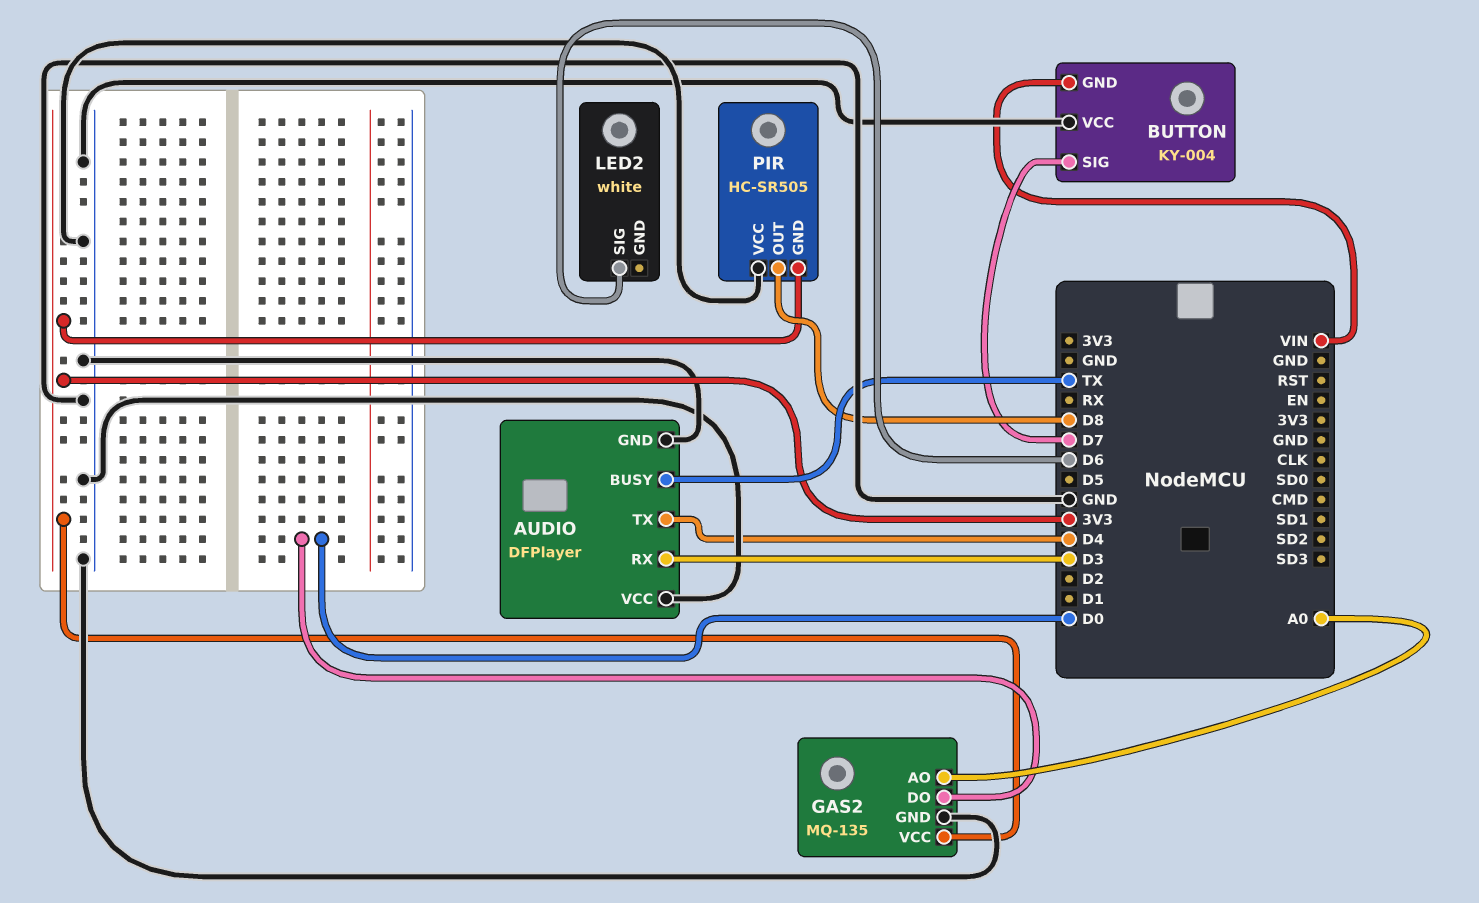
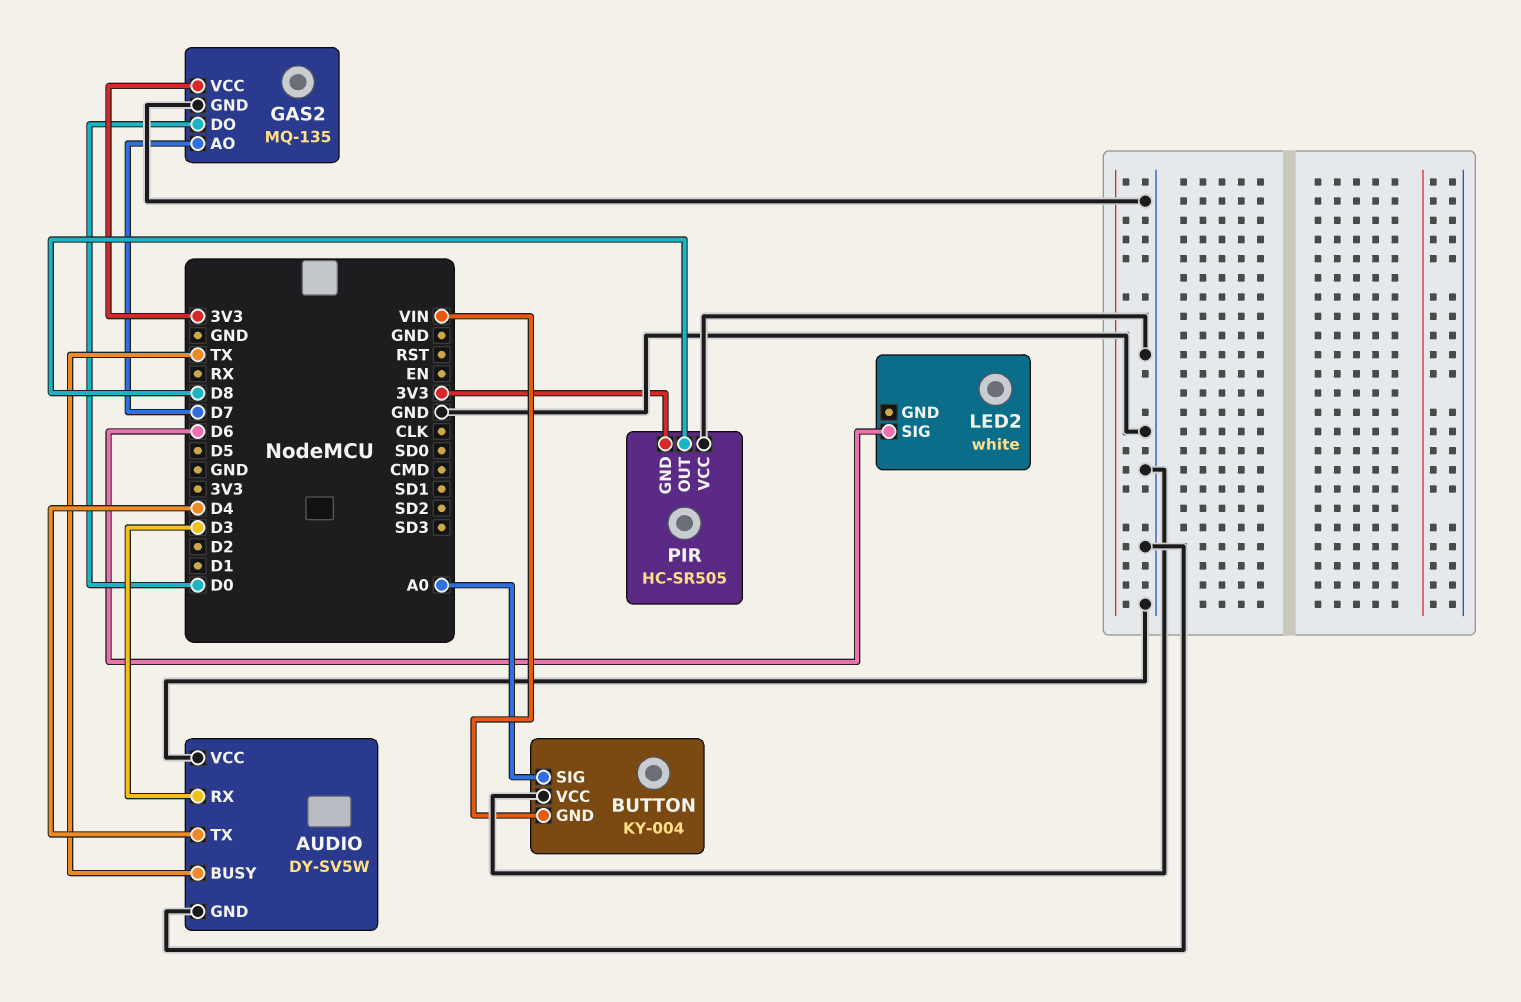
AUDIO: DFPlayer -> DY-SV5W
BUTTON pin SIG: D7 -> A0
GAS2 pin AO: A0 -> D7

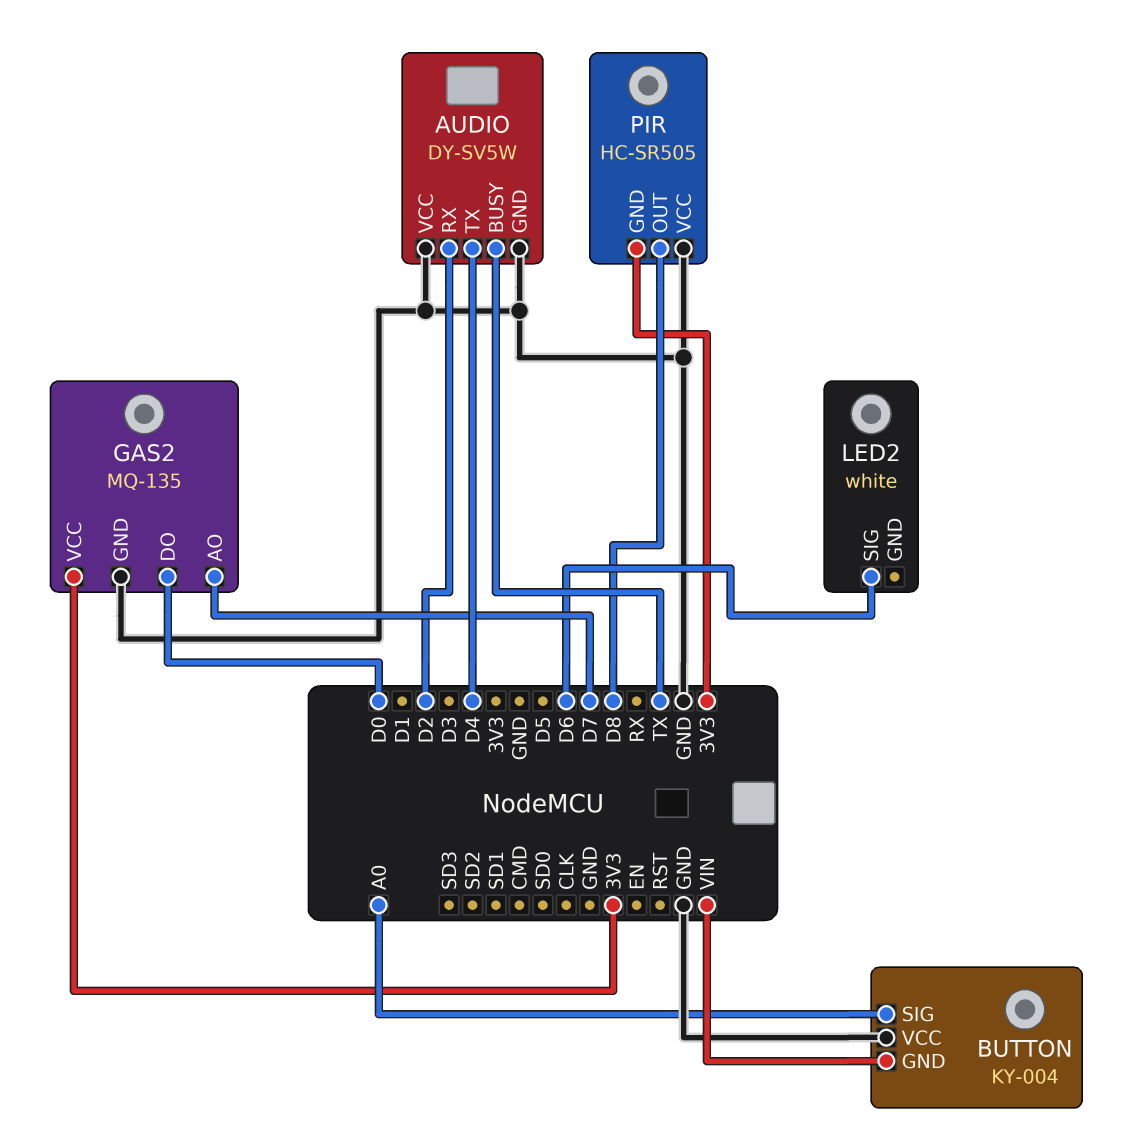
AUDIO pin RX: D3 -> D2

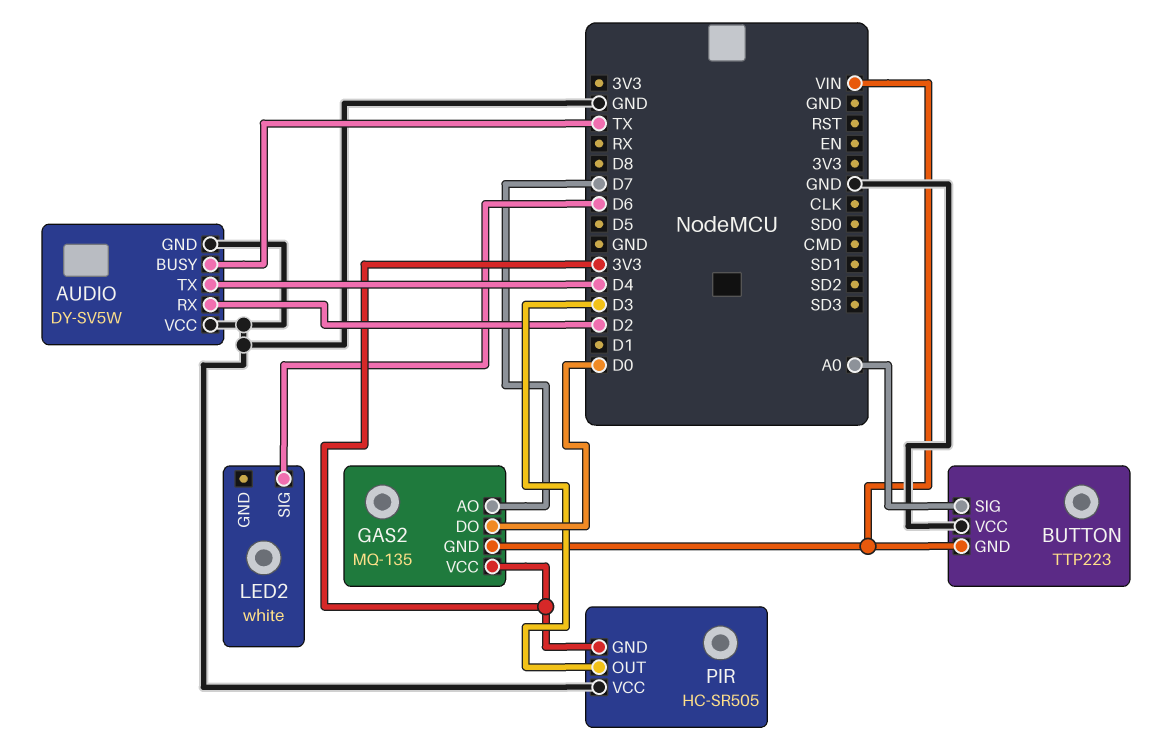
BUTTON: KY-004 -> TTP223
GAS2 pin GND: GND -> VIN
PIR pin OUT: D8 -> D3

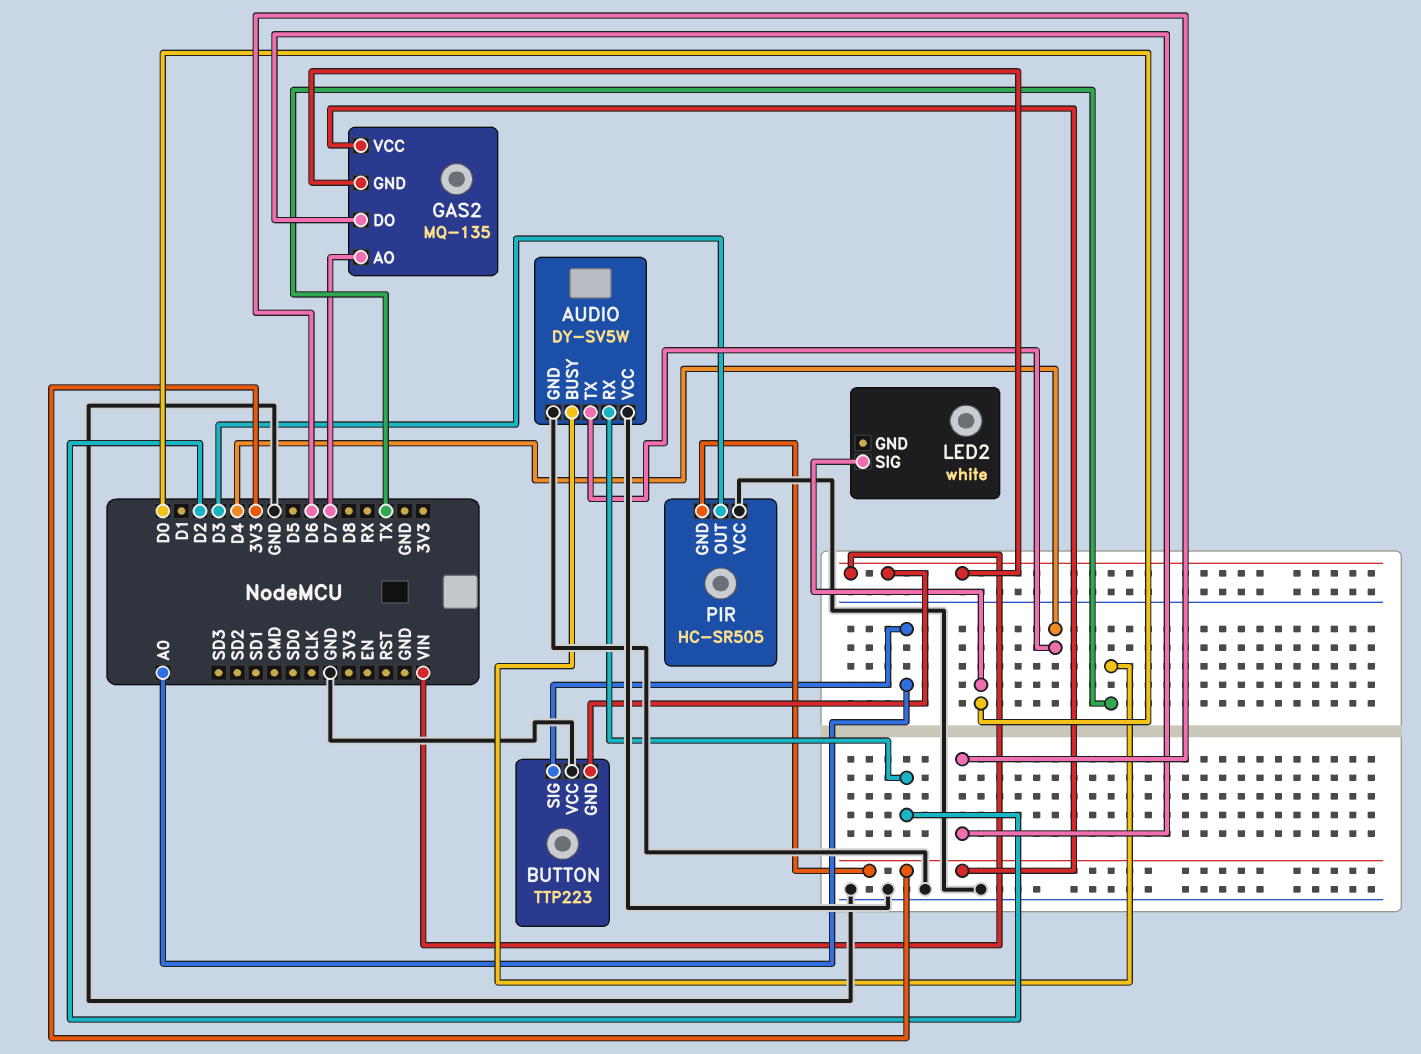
GAS2 pin DO: D0 -> D6
LED2 pin SIG: D6 -> D0

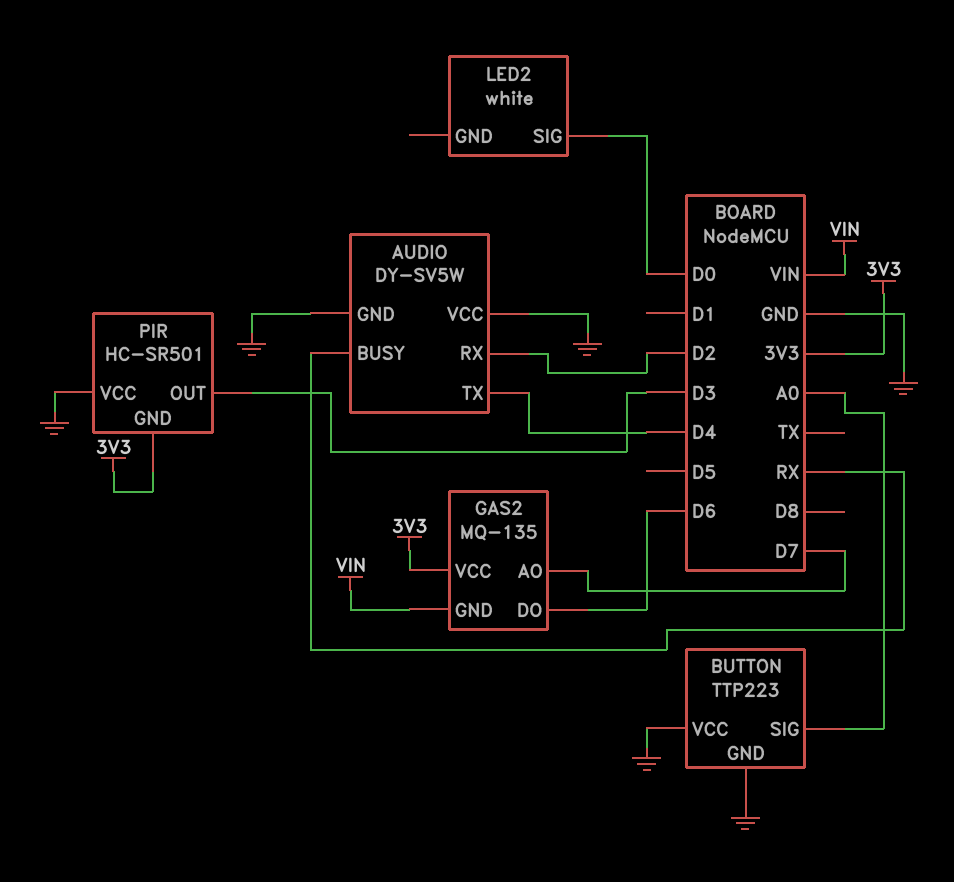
AUDIO pin BUSY: TX -> RX
BUTTON pin GND: VIN -> GND
PIR: HC-SR505 -> HC-SR501

